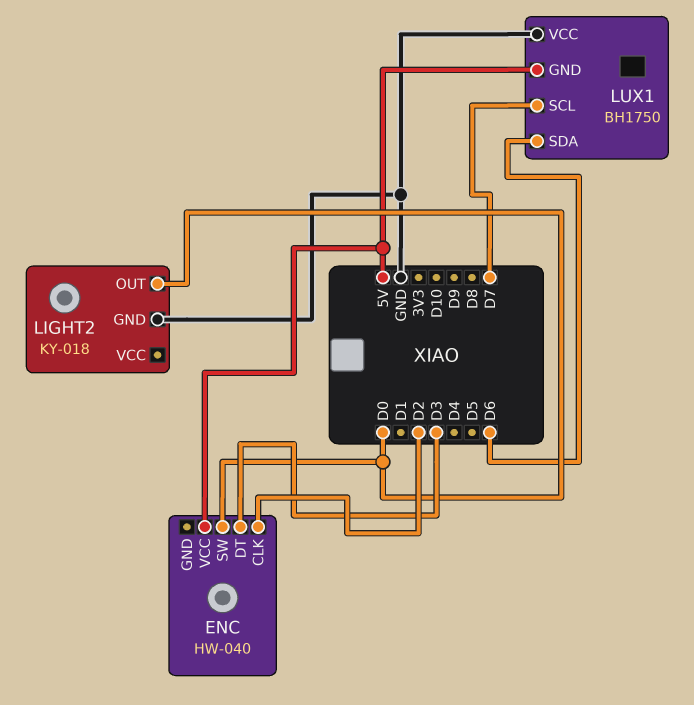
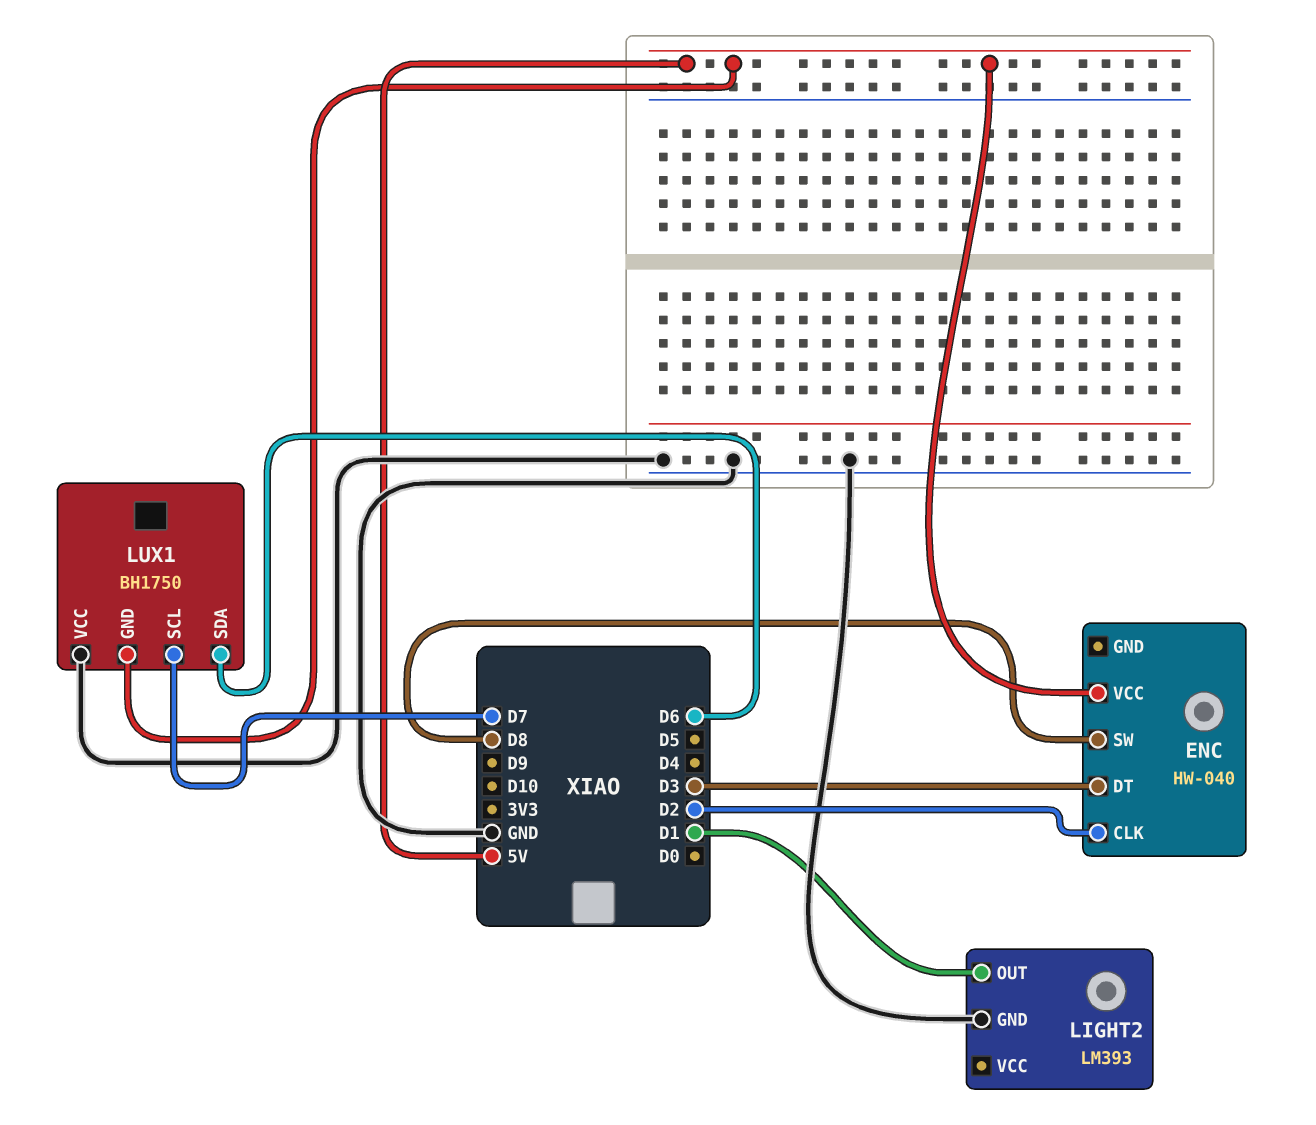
ENC pin SW: D0 -> D8
LIGHT2: KY-018 -> LM393
LIGHT2 pin OUT: D0 -> D1

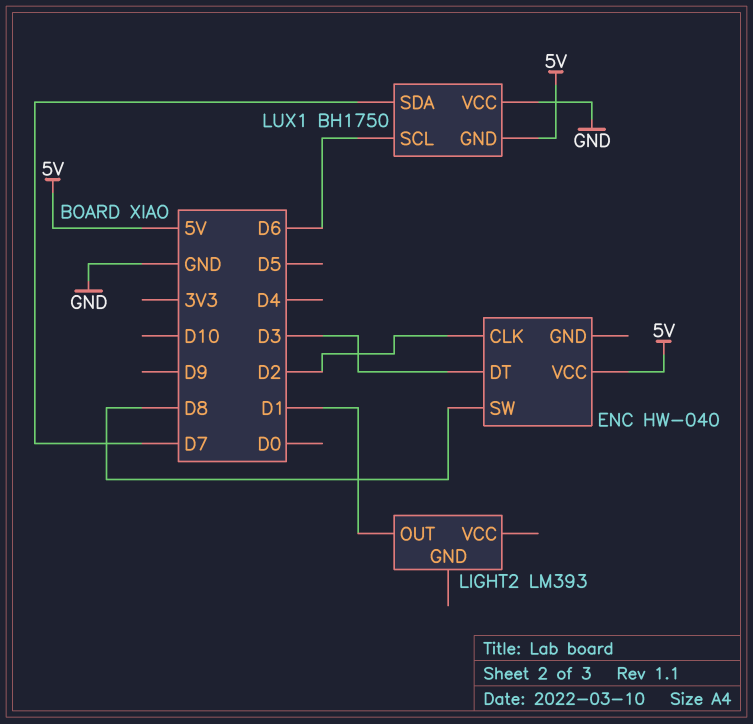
LIGHT2 pin GND: GND -> none
LUX1 pin SCL: D7 -> D6
LUX1 pin SDA: D6 -> D7

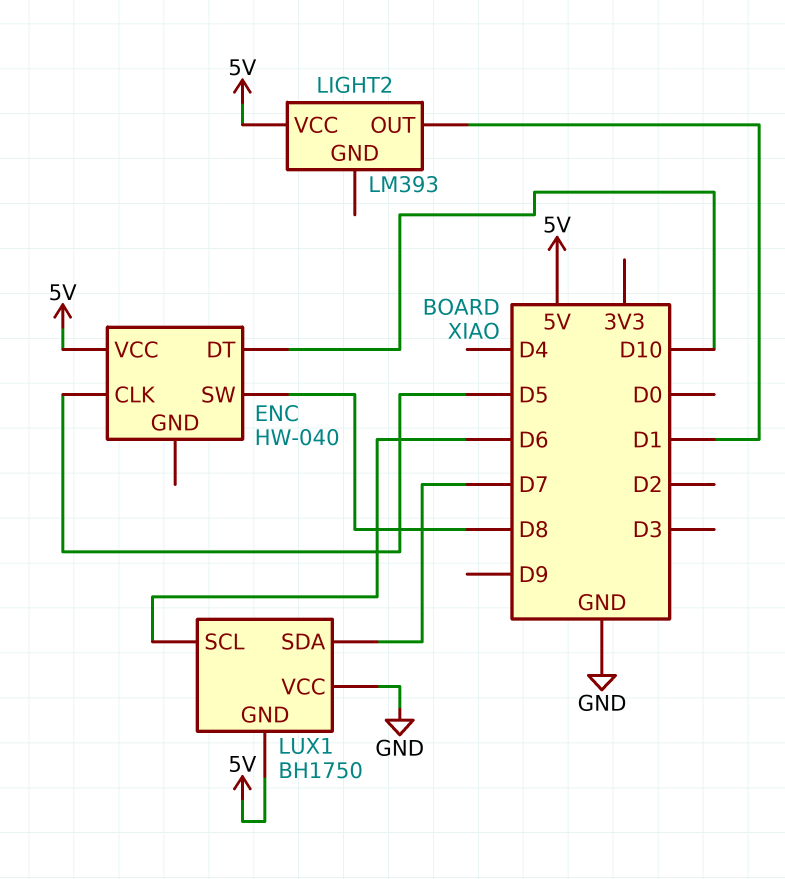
ENC pin CLK: D2 -> D5
ENC pin DT: D3 -> D10
LIGHT2 pin VCC: none -> 5V

